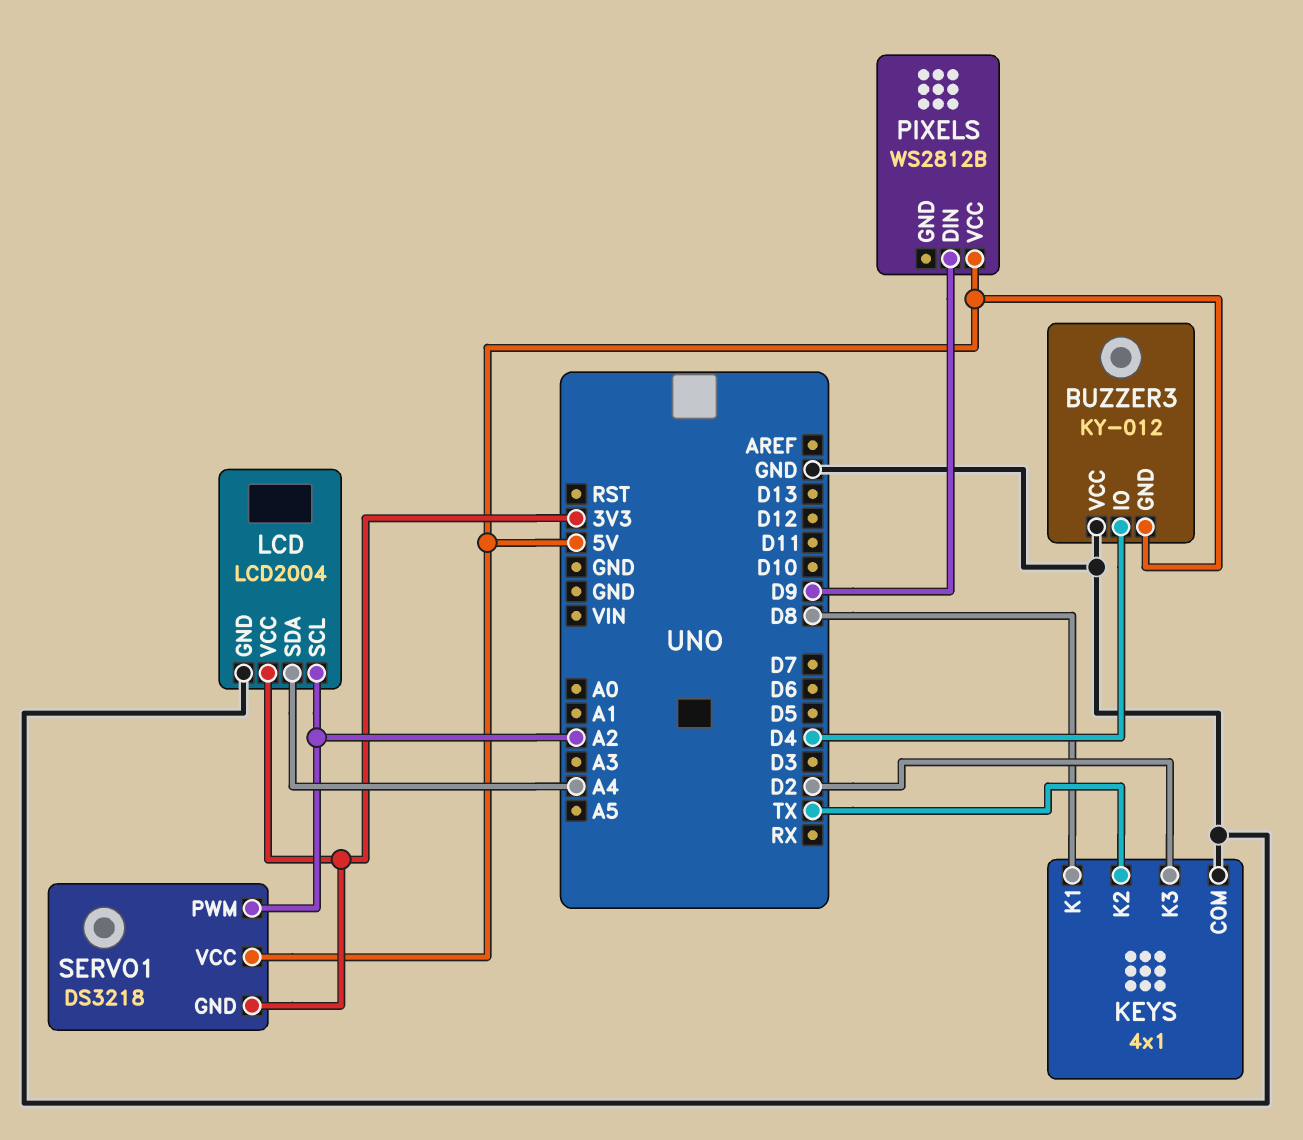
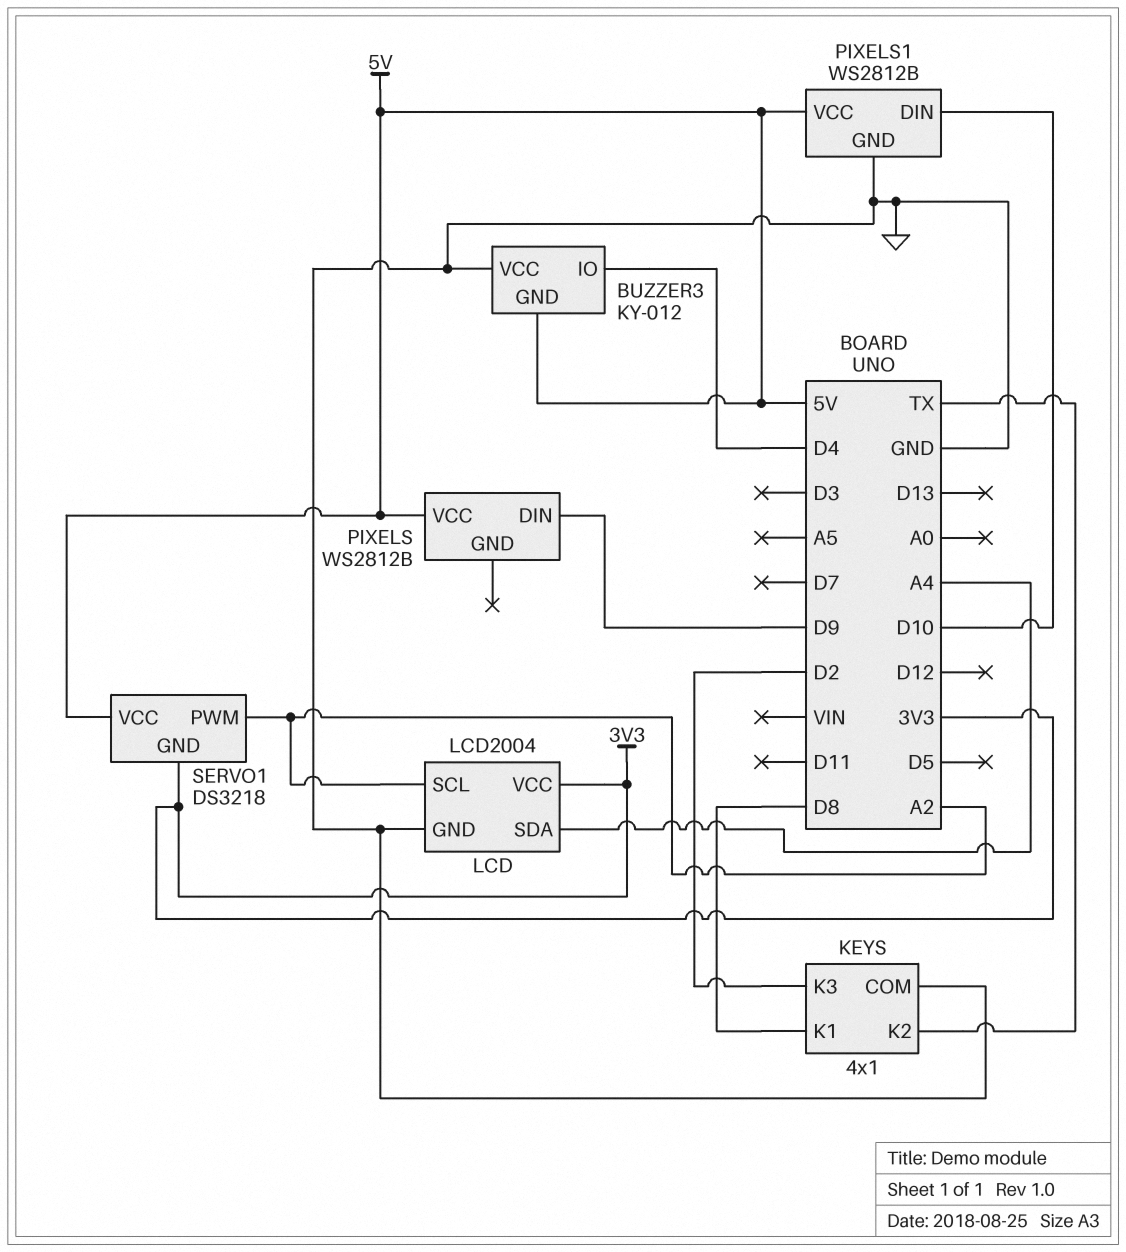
PIXELS1: none -> WS2812B
PIXELS1 pin DIN: none -> D10
PIXELS1 pin GND: none -> GND
PIXELS1 pin VCC: none -> 5V

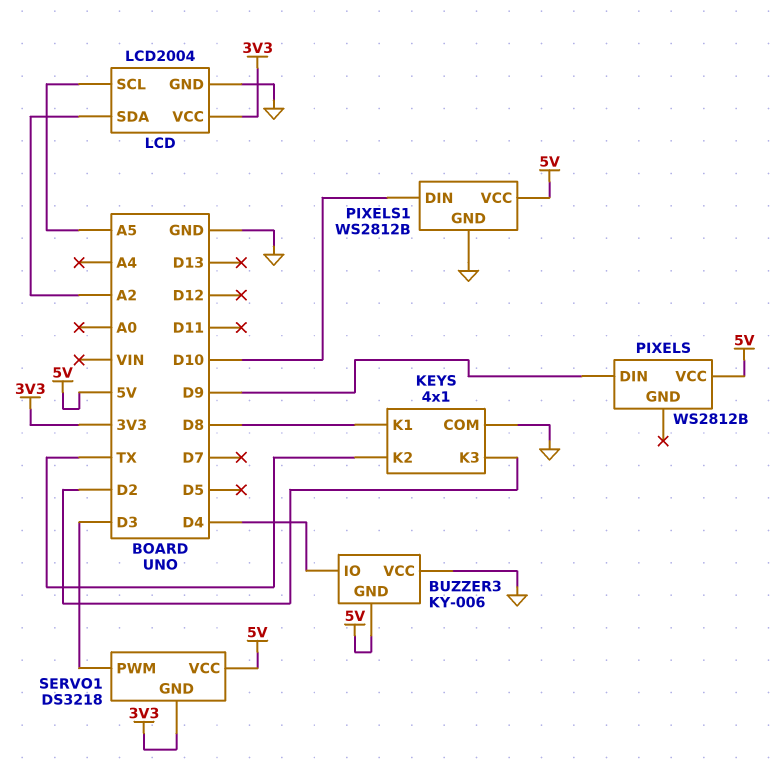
BUZZER3: KY-012 -> KY-006
LCD pin SCL: A2 -> A5
LCD pin SDA: A4 -> A2
SERVO1 pin PWM: A2 -> D3

